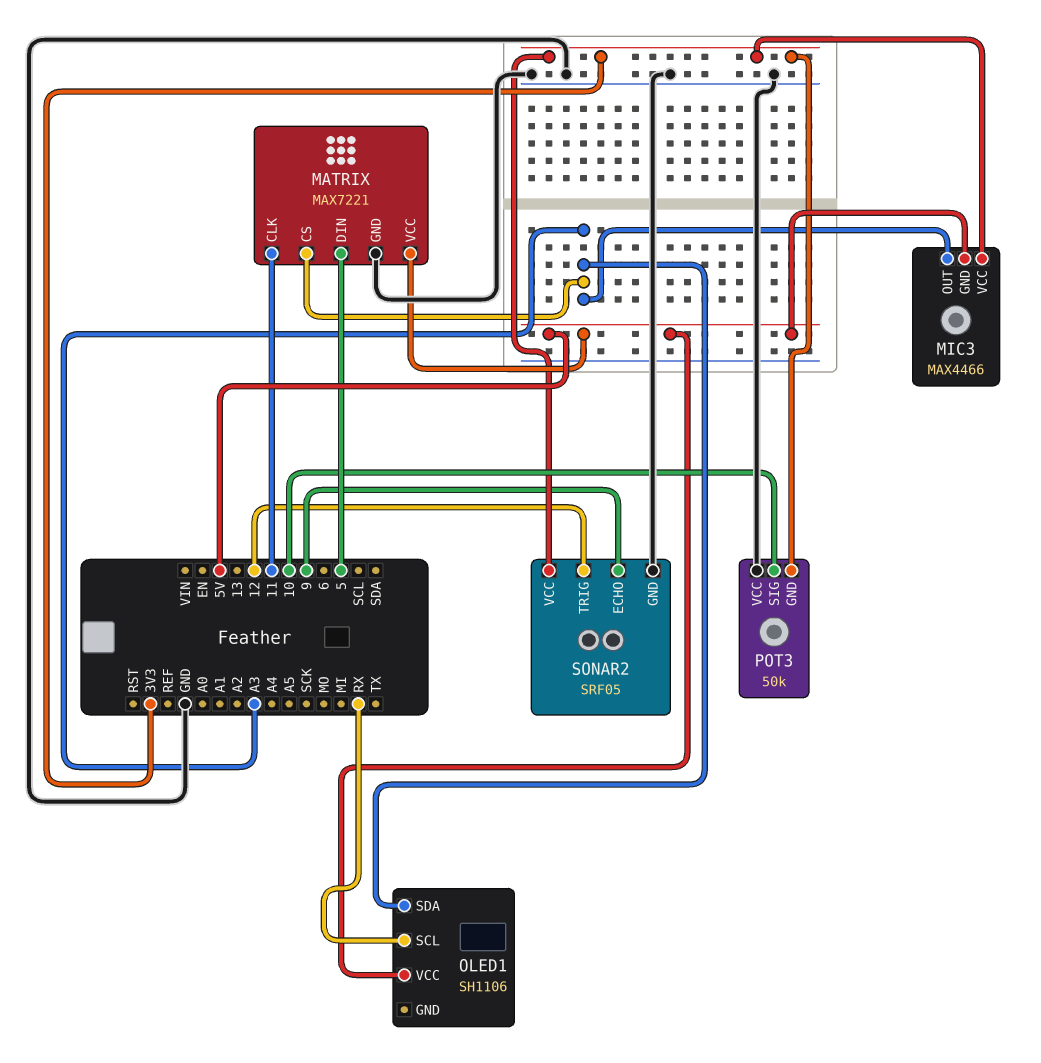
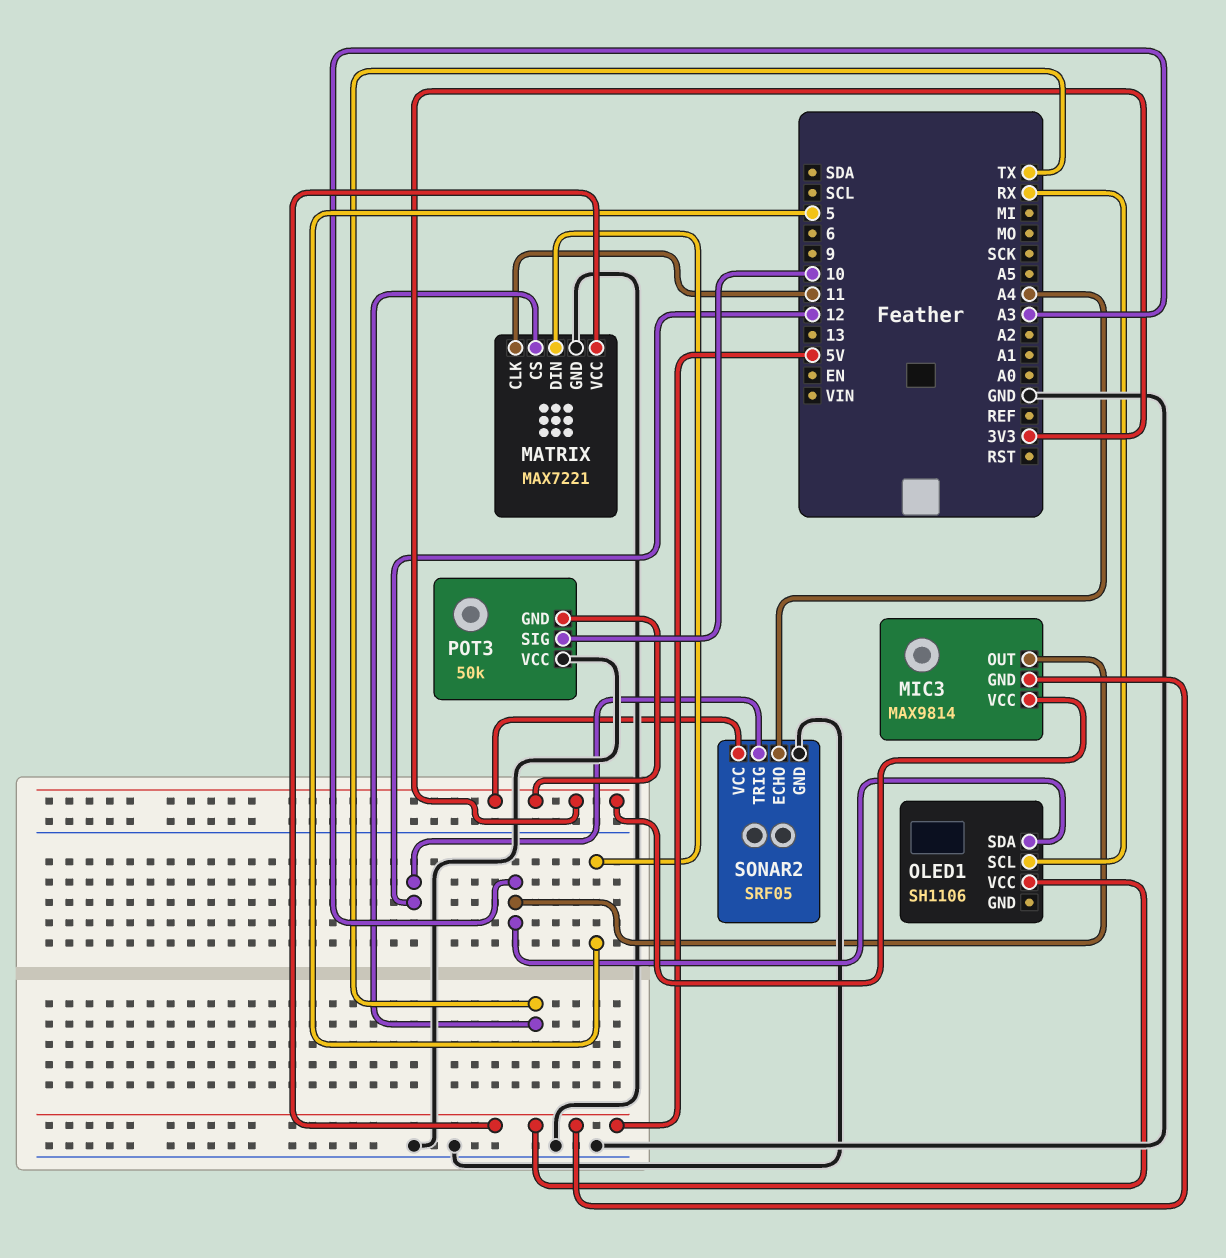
MATRIX pin CS: A3 -> TX
MIC3: MAX4466 -> MAX9814
SONAR2 pin ECHO: 9 -> A4

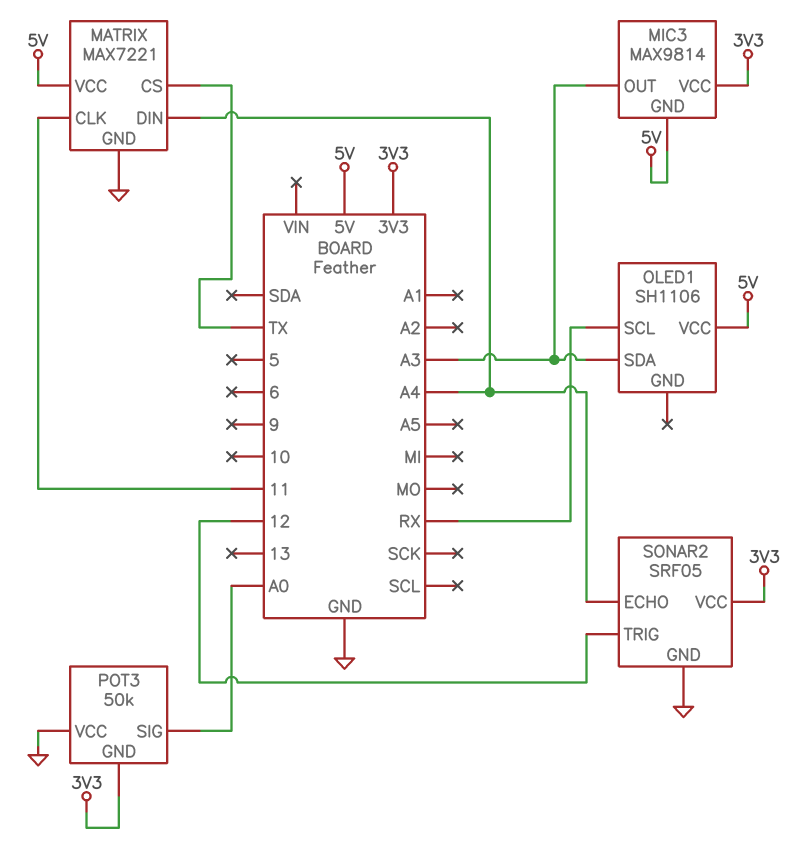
MATRIX pin DIN: 5 -> A4
POT3 pin SIG: 10 -> A0

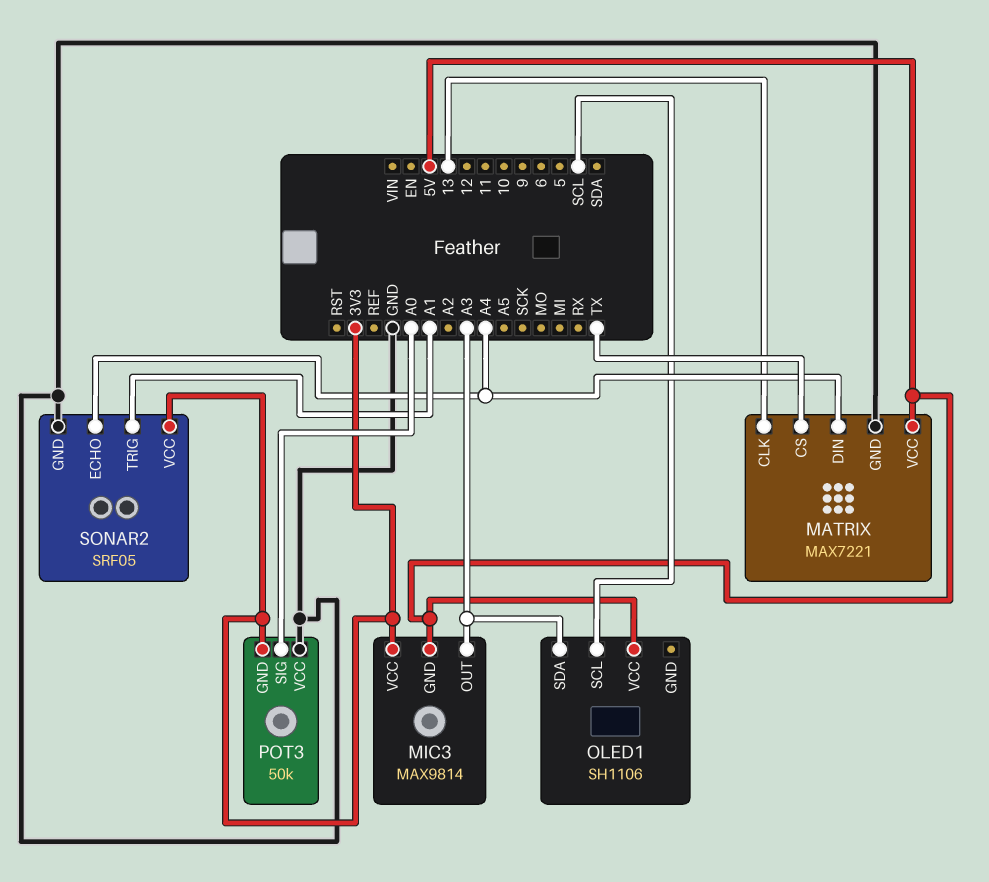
MATRIX pin CLK: 11 -> 13
OLED1 pin SCL: RX -> SCL
SONAR2 pin TRIG: 12 -> A1

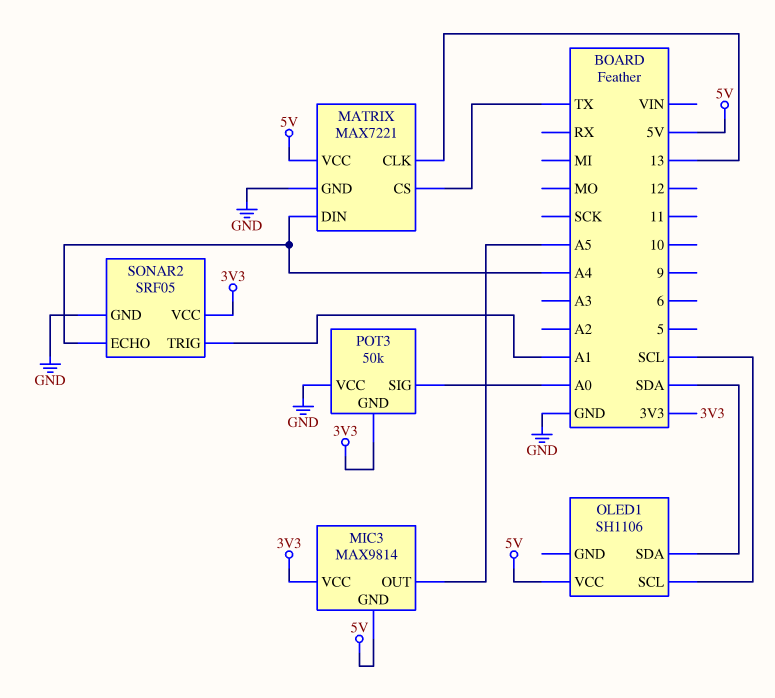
MIC3 pin OUT: A3 -> A5
OLED1 pin SDA: A3 -> SDA

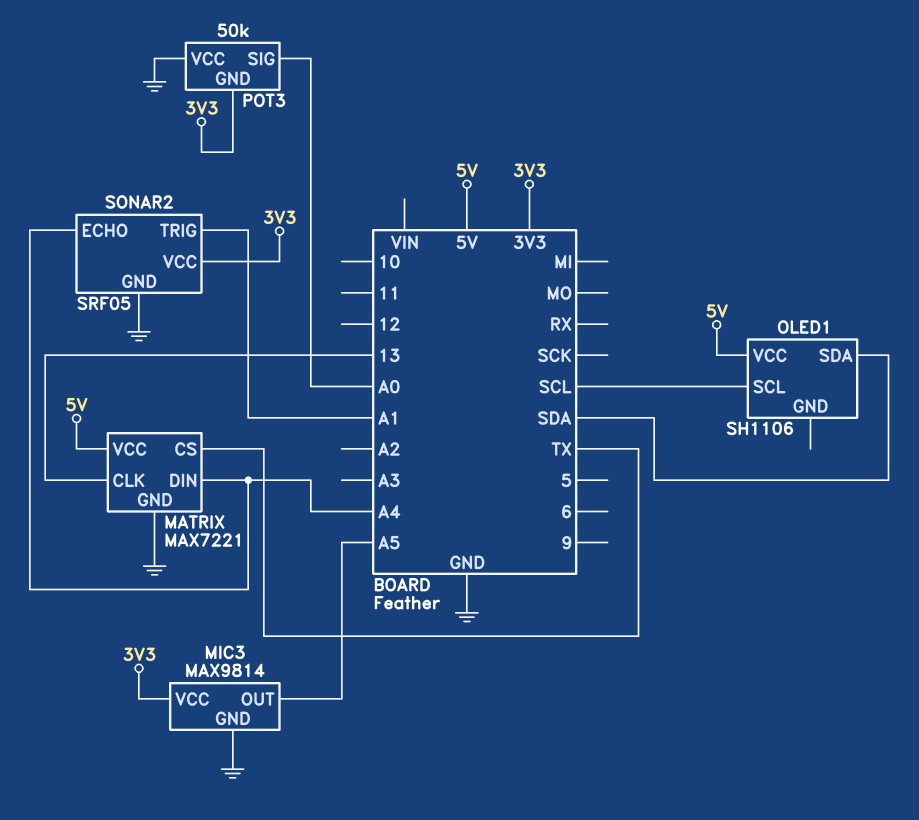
MIC3 pin GND: 5V -> GND

